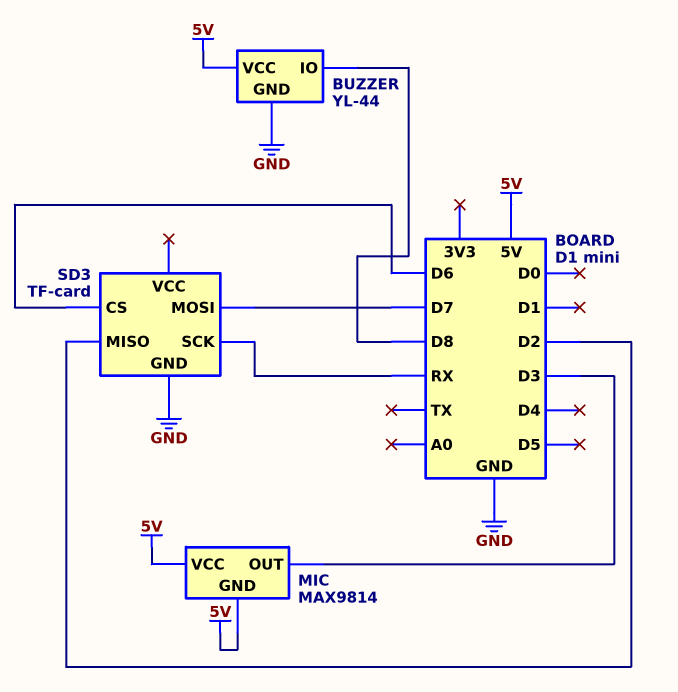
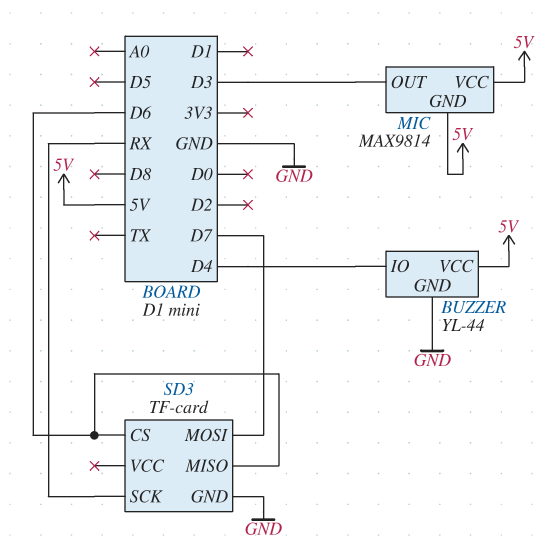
BUZZER pin IO: D8 -> D4
SD3 pin MISO: D2 -> D6

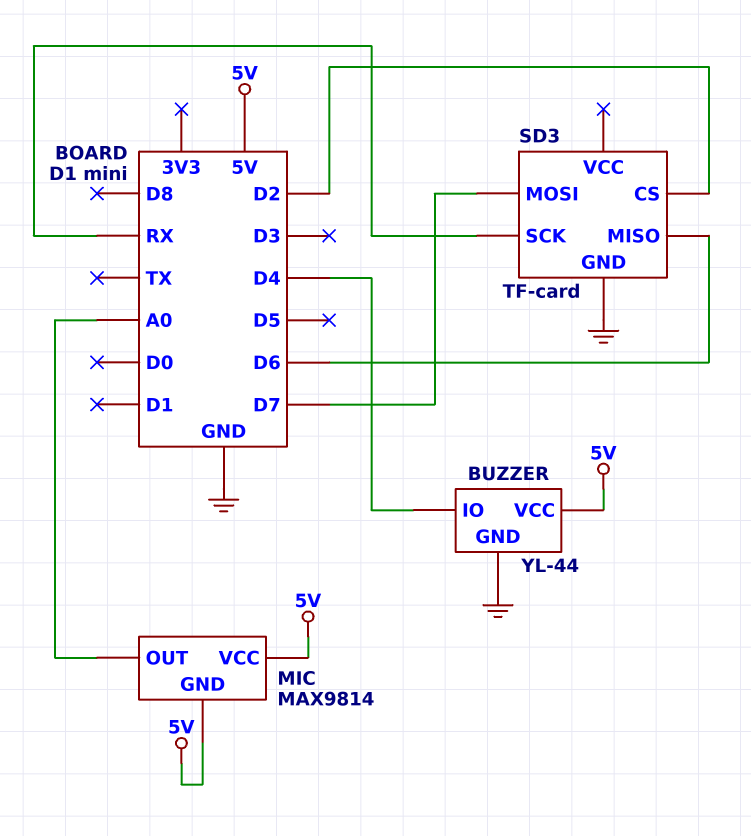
MIC pin OUT: D3 -> A0
SD3 pin CS: D6 -> D2

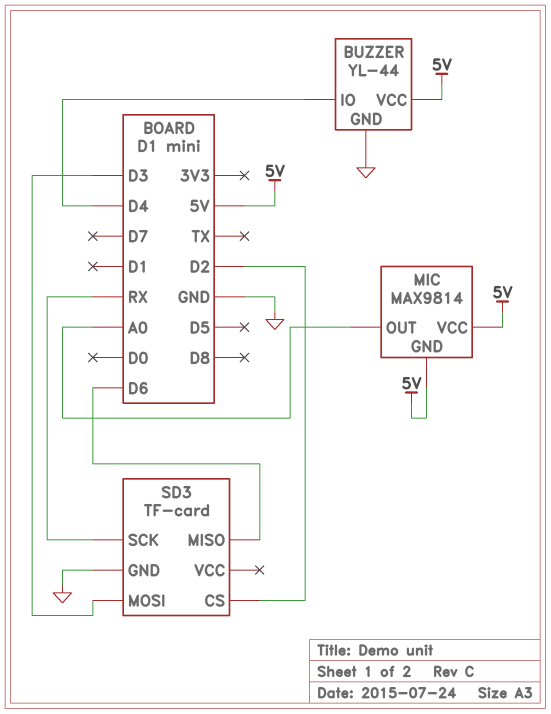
SD3 pin MOSI: D7 -> D3

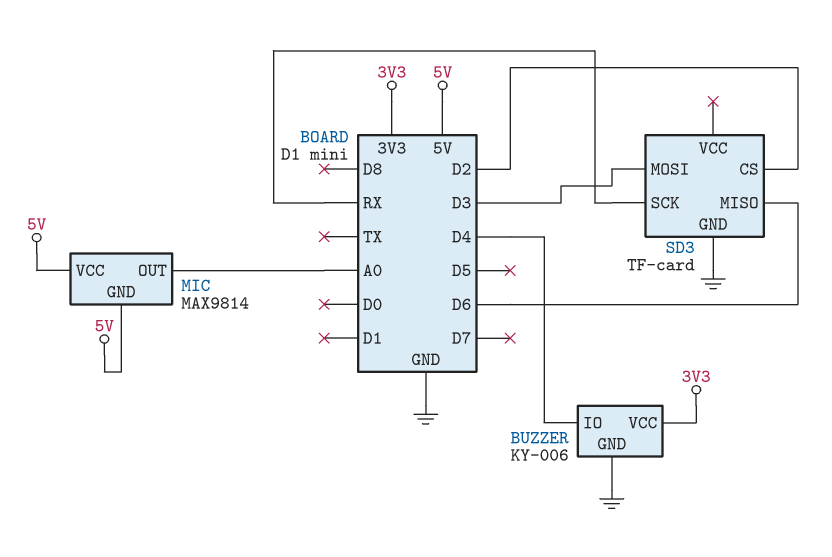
BUZZER: YL-44 -> KY-006
BUZZER pin VCC: 5V -> 3V3

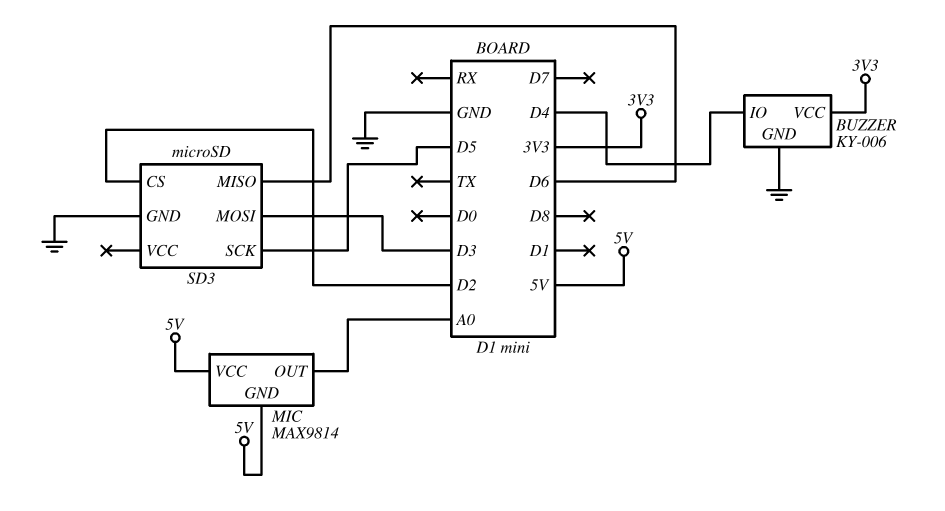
SD3: TF-card -> microSD
SD3 pin SCK: RX -> D5

